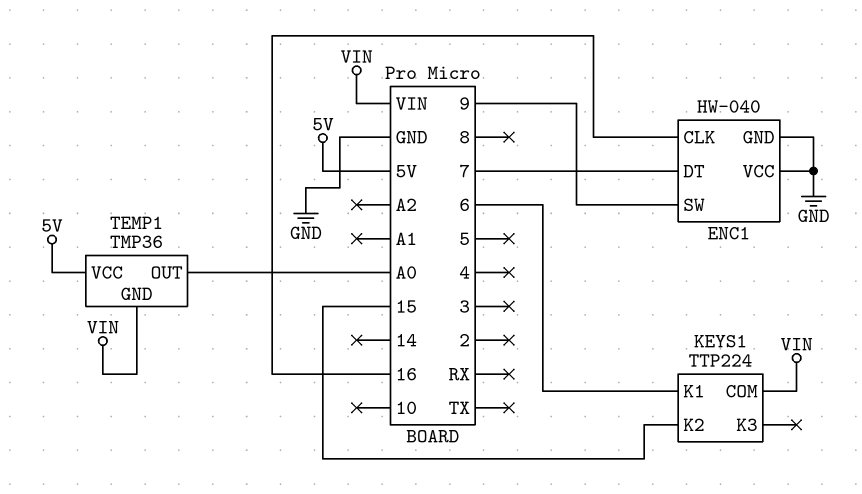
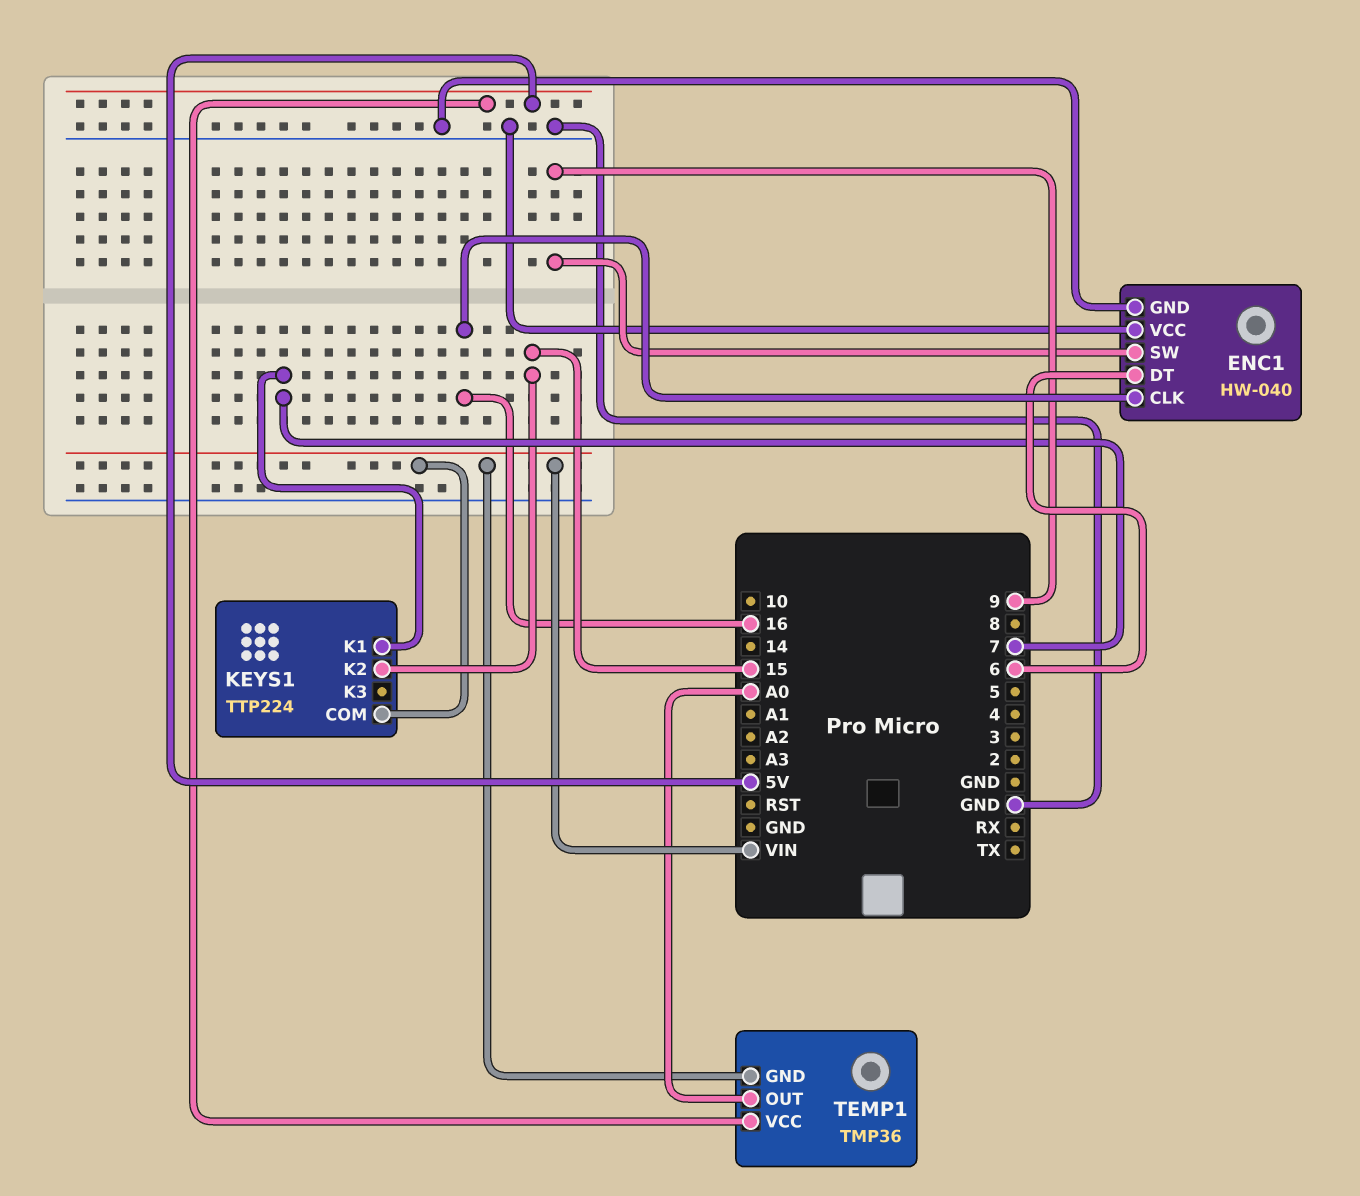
ENC1 pin DT: 7 -> 6
KEYS1 pin K1: 6 -> 7

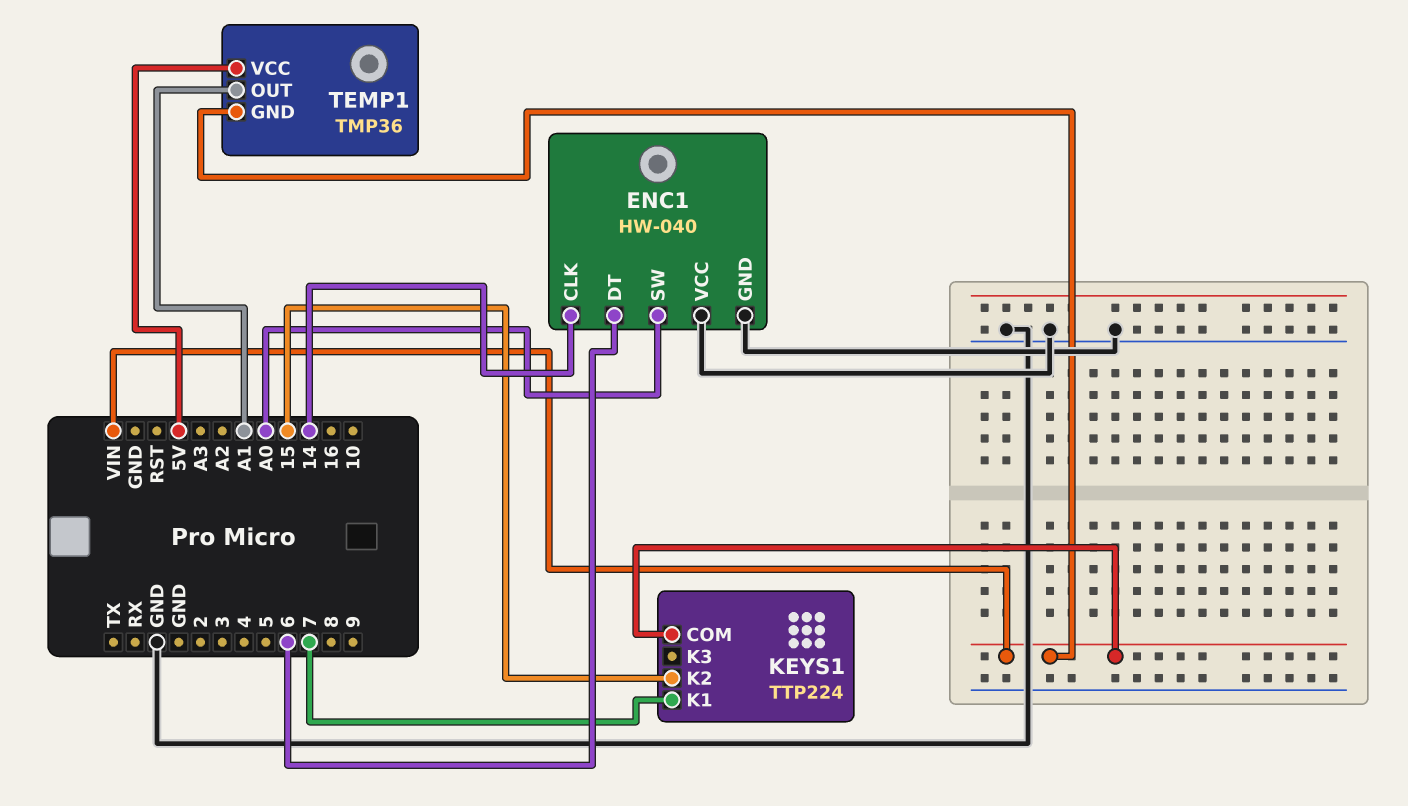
ENC1 pin CLK: 16 -> 14
ENC1 pin SW: 9 -> A0
TEMP1 pin OUT: A0 -> A1

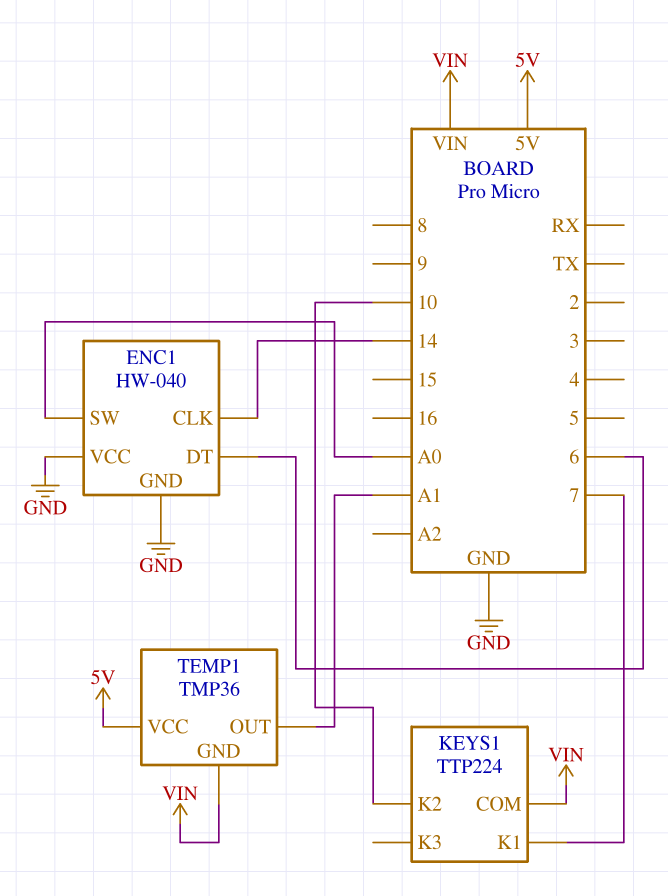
KEYS1 pin K2: 15 -> 10

